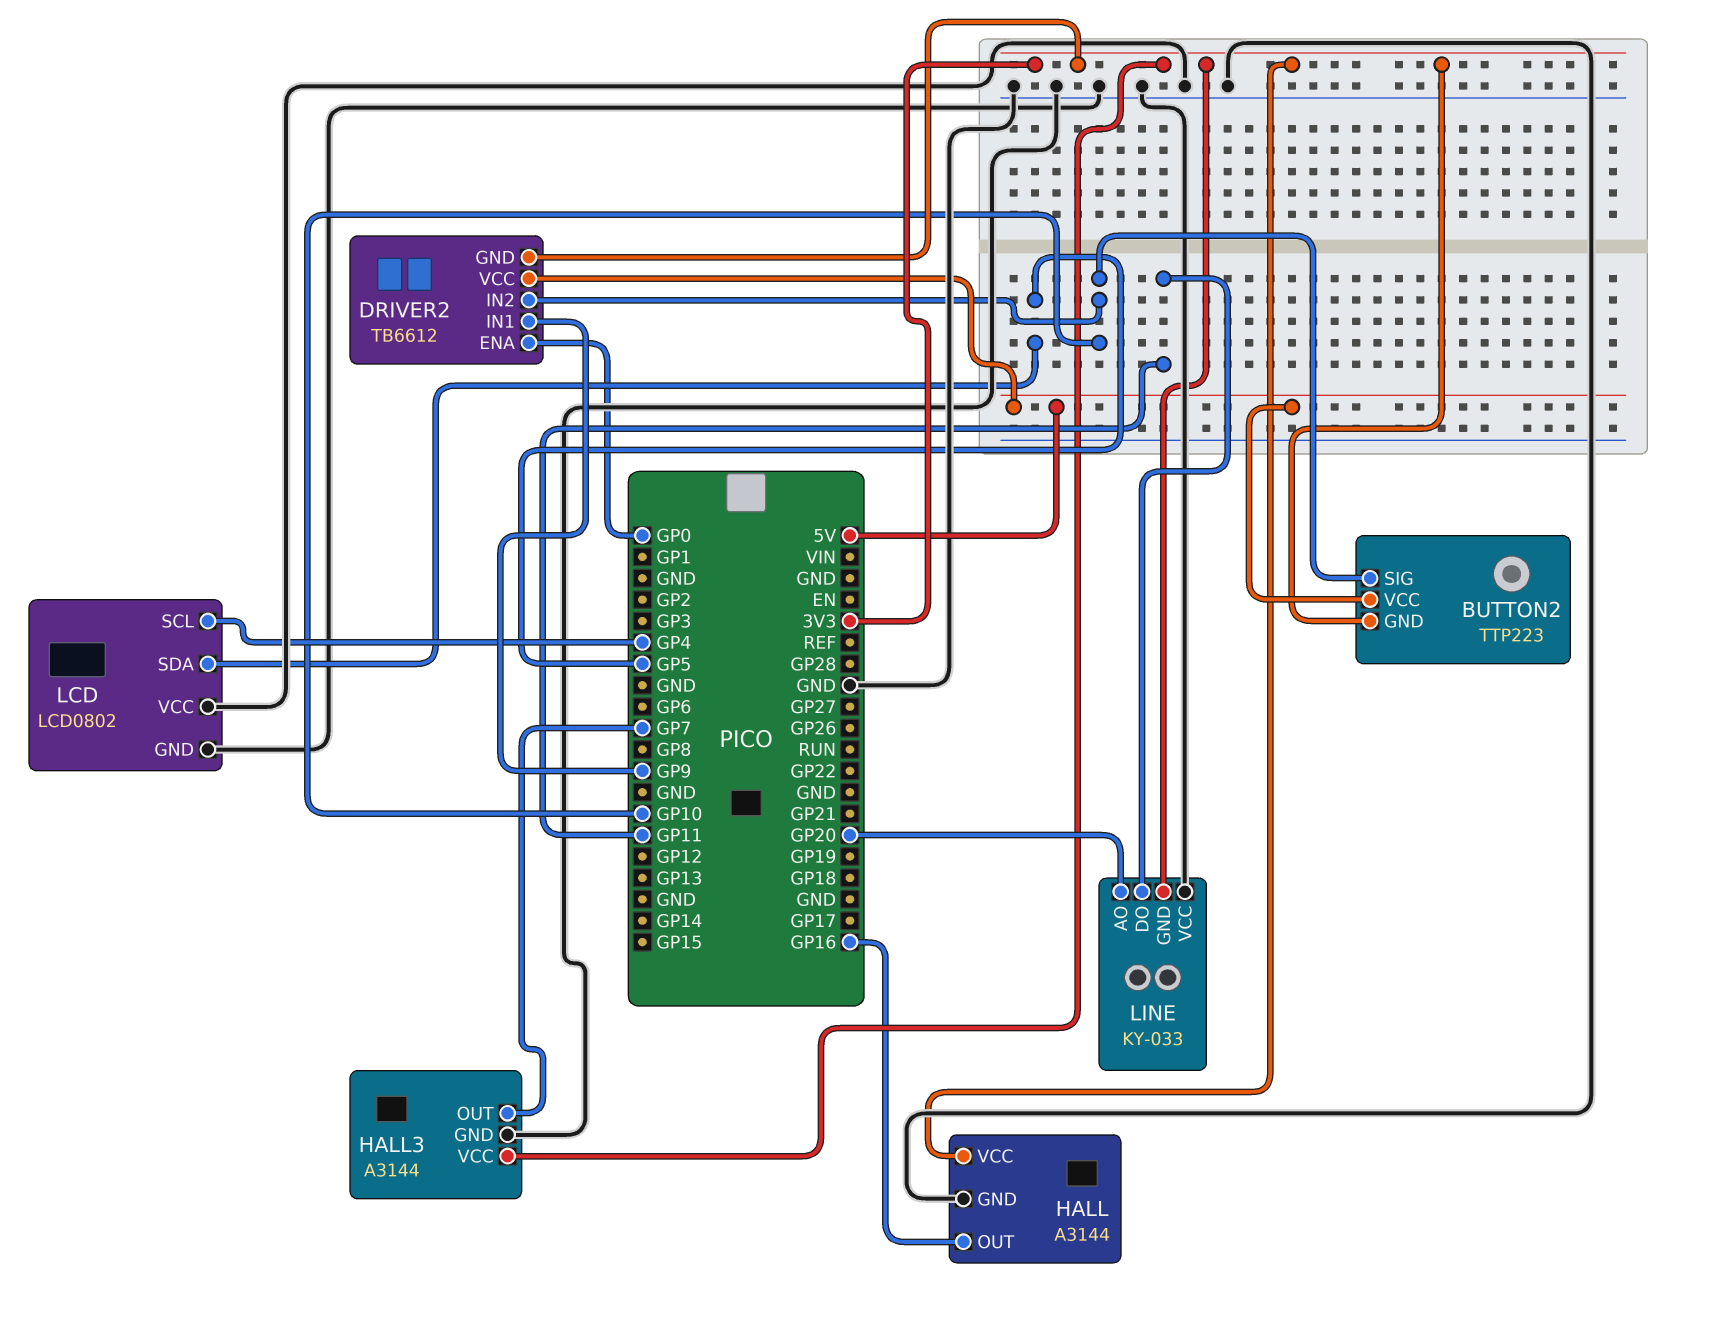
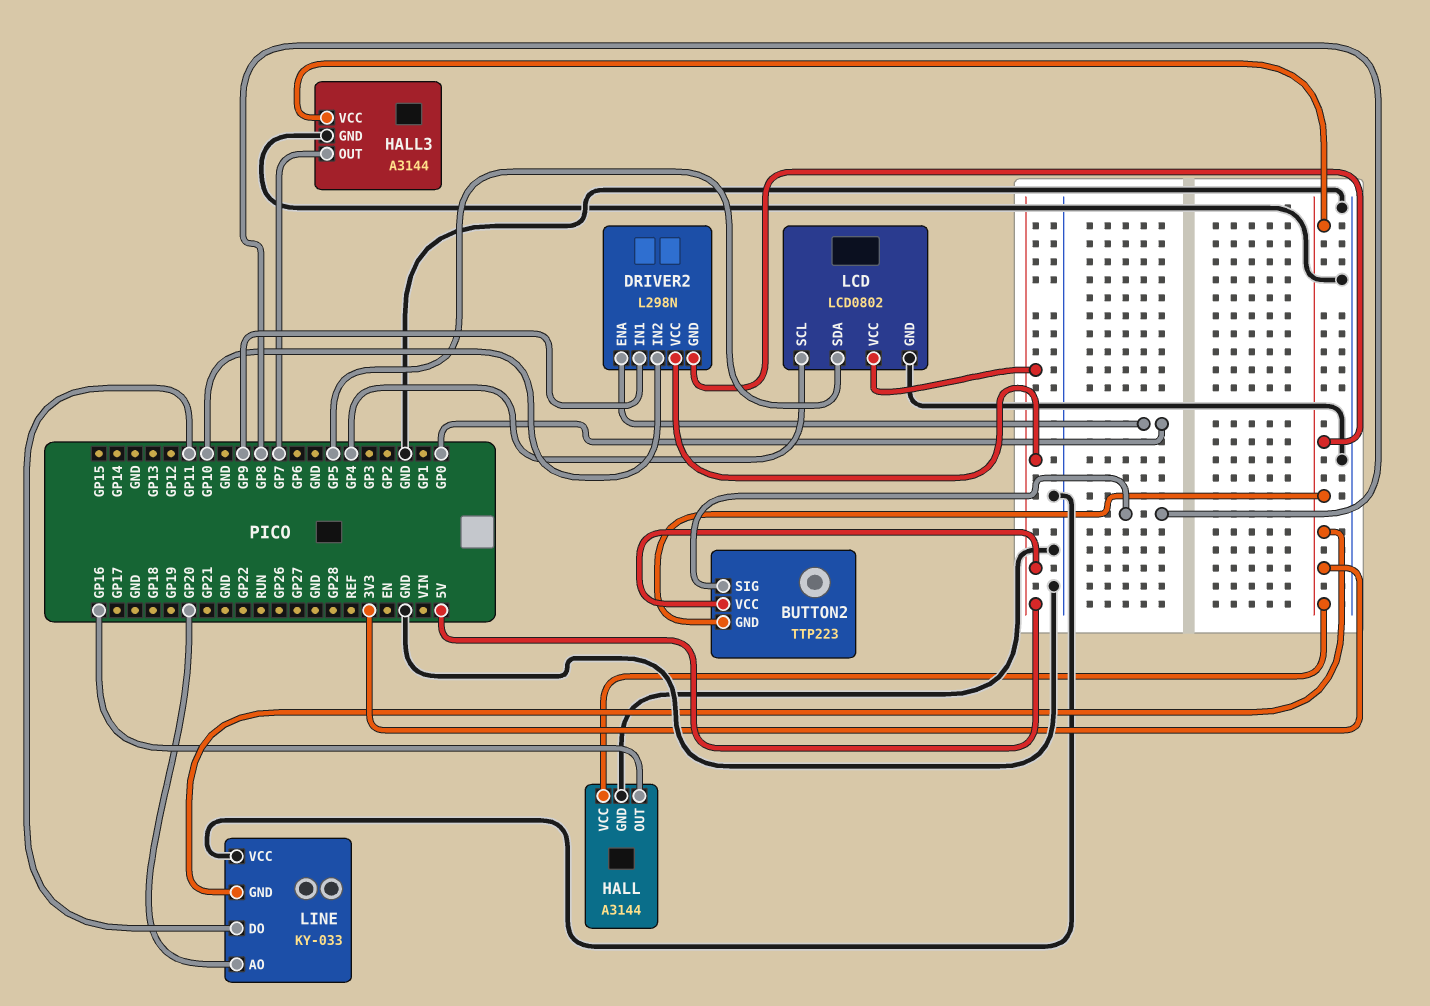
BUTTON2 pin SIG: GP10 -> GP8
DRIVER2: TB6612 -> L298N
LCD pin VCC: GND -> 5V

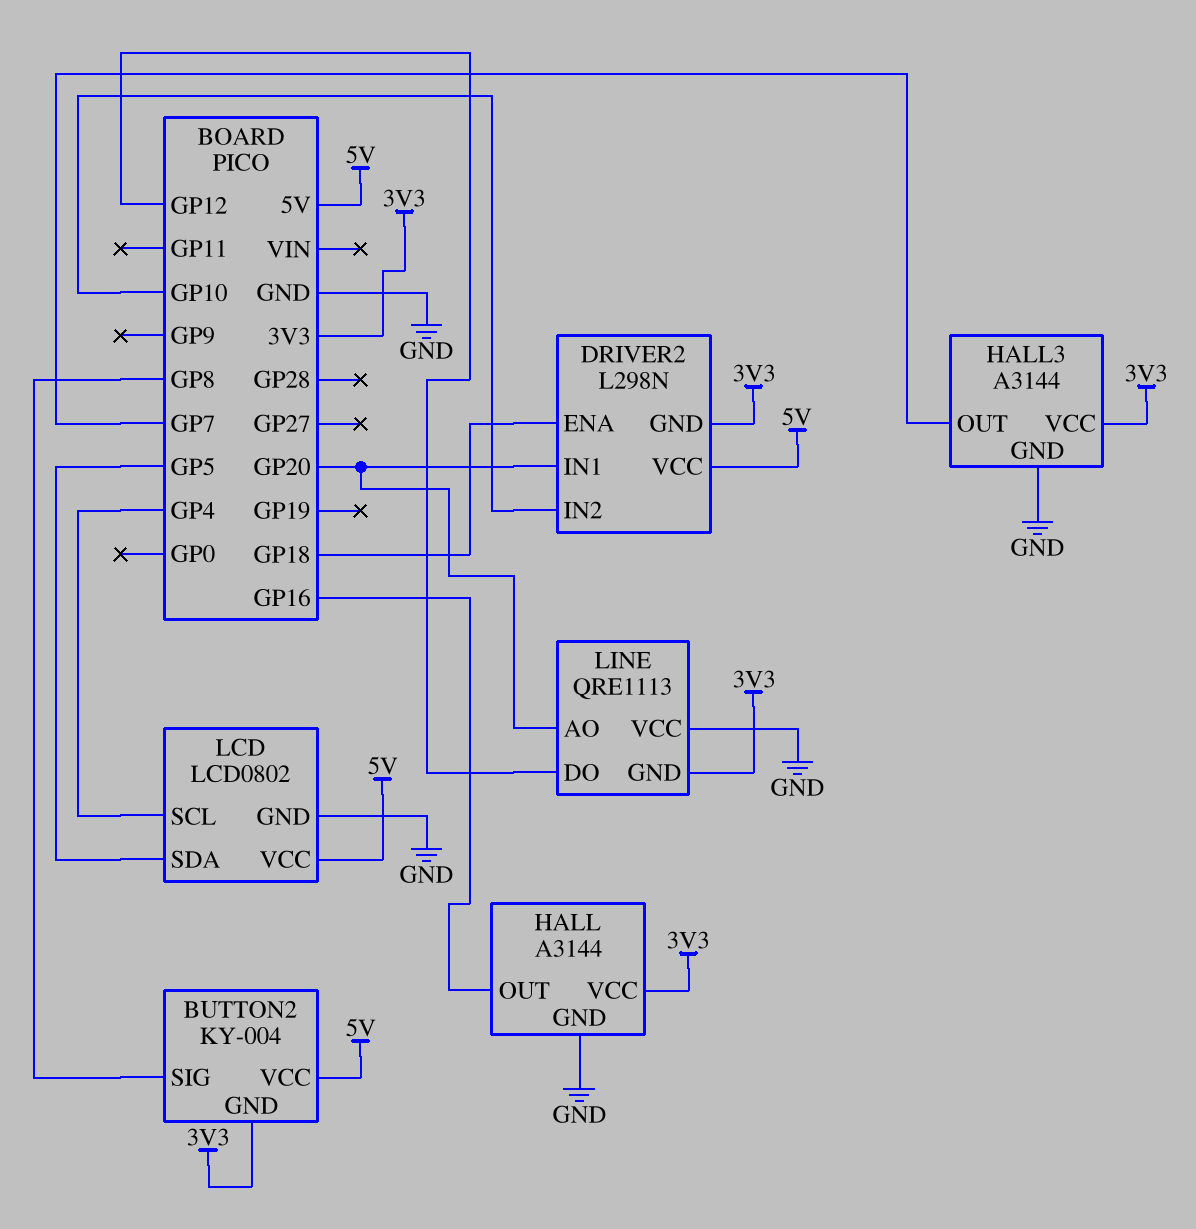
BUTTON2: TTP223 -> KY-004
DRIVER2 pin ENA: GP0 -> GP18
DRIVER2 pin IN1: GP9 -> GP20
LINE: KY-033 -> QRE1113
LINE pin DO: GP11 -> GP12

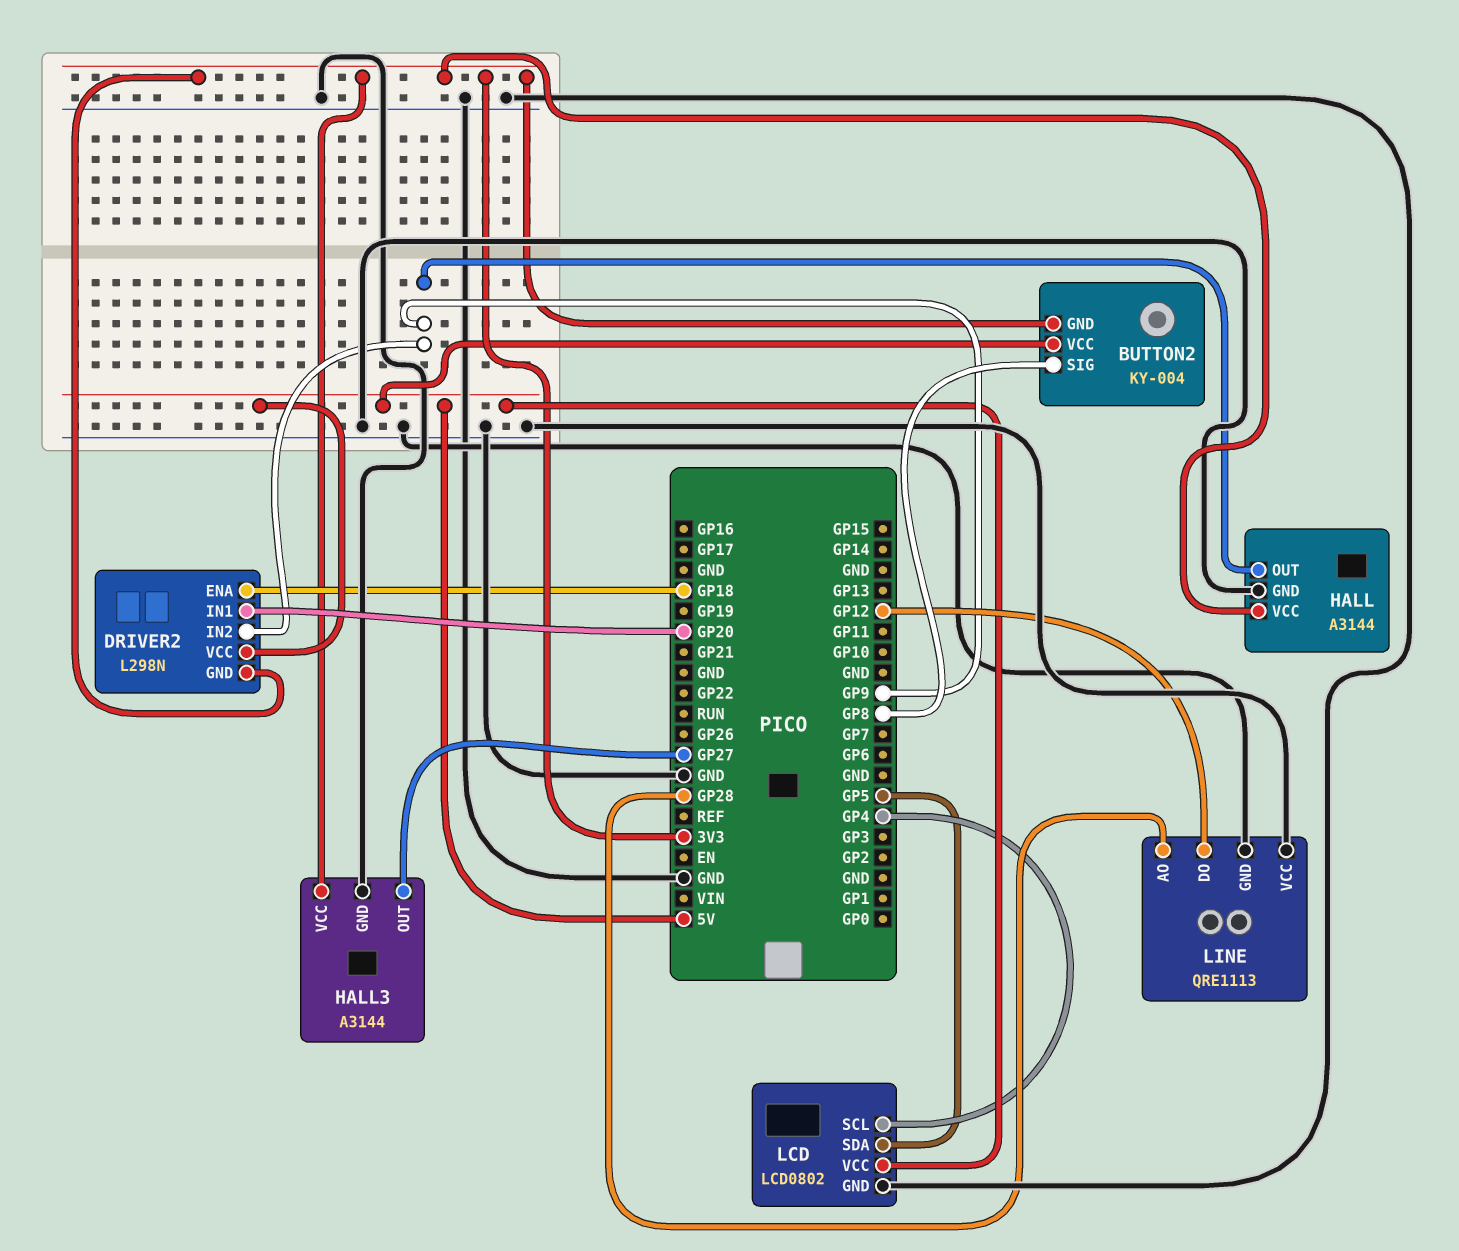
DRIVER2 pin IN2: GP10 -> GP9
HALL pin OUT: GP16 -> GP9
HALL3 pin OUT: GP7 -> GP27
LINE pin AO: GP20 -> GP28
LINE pin GND: 3V3 -> GND

